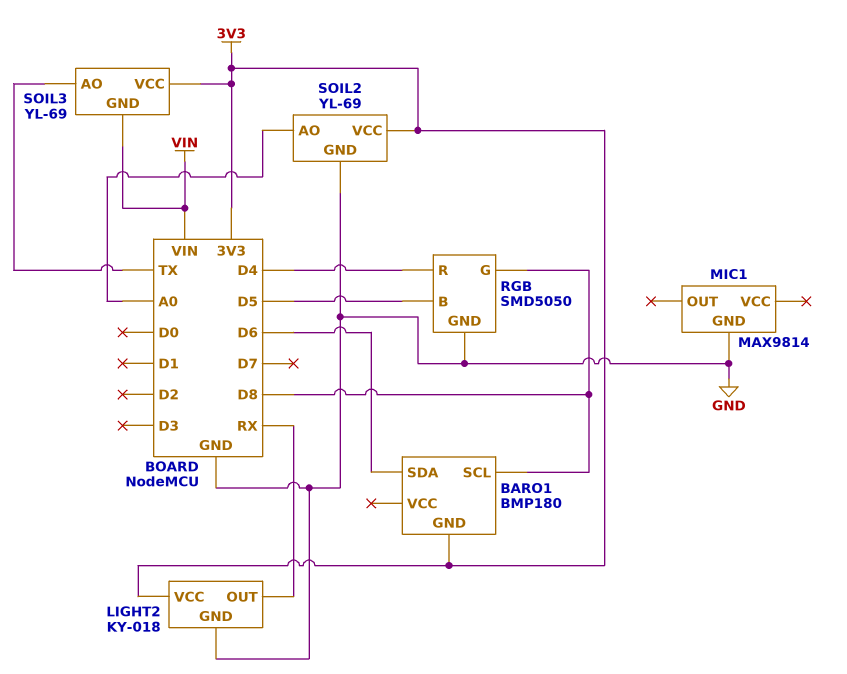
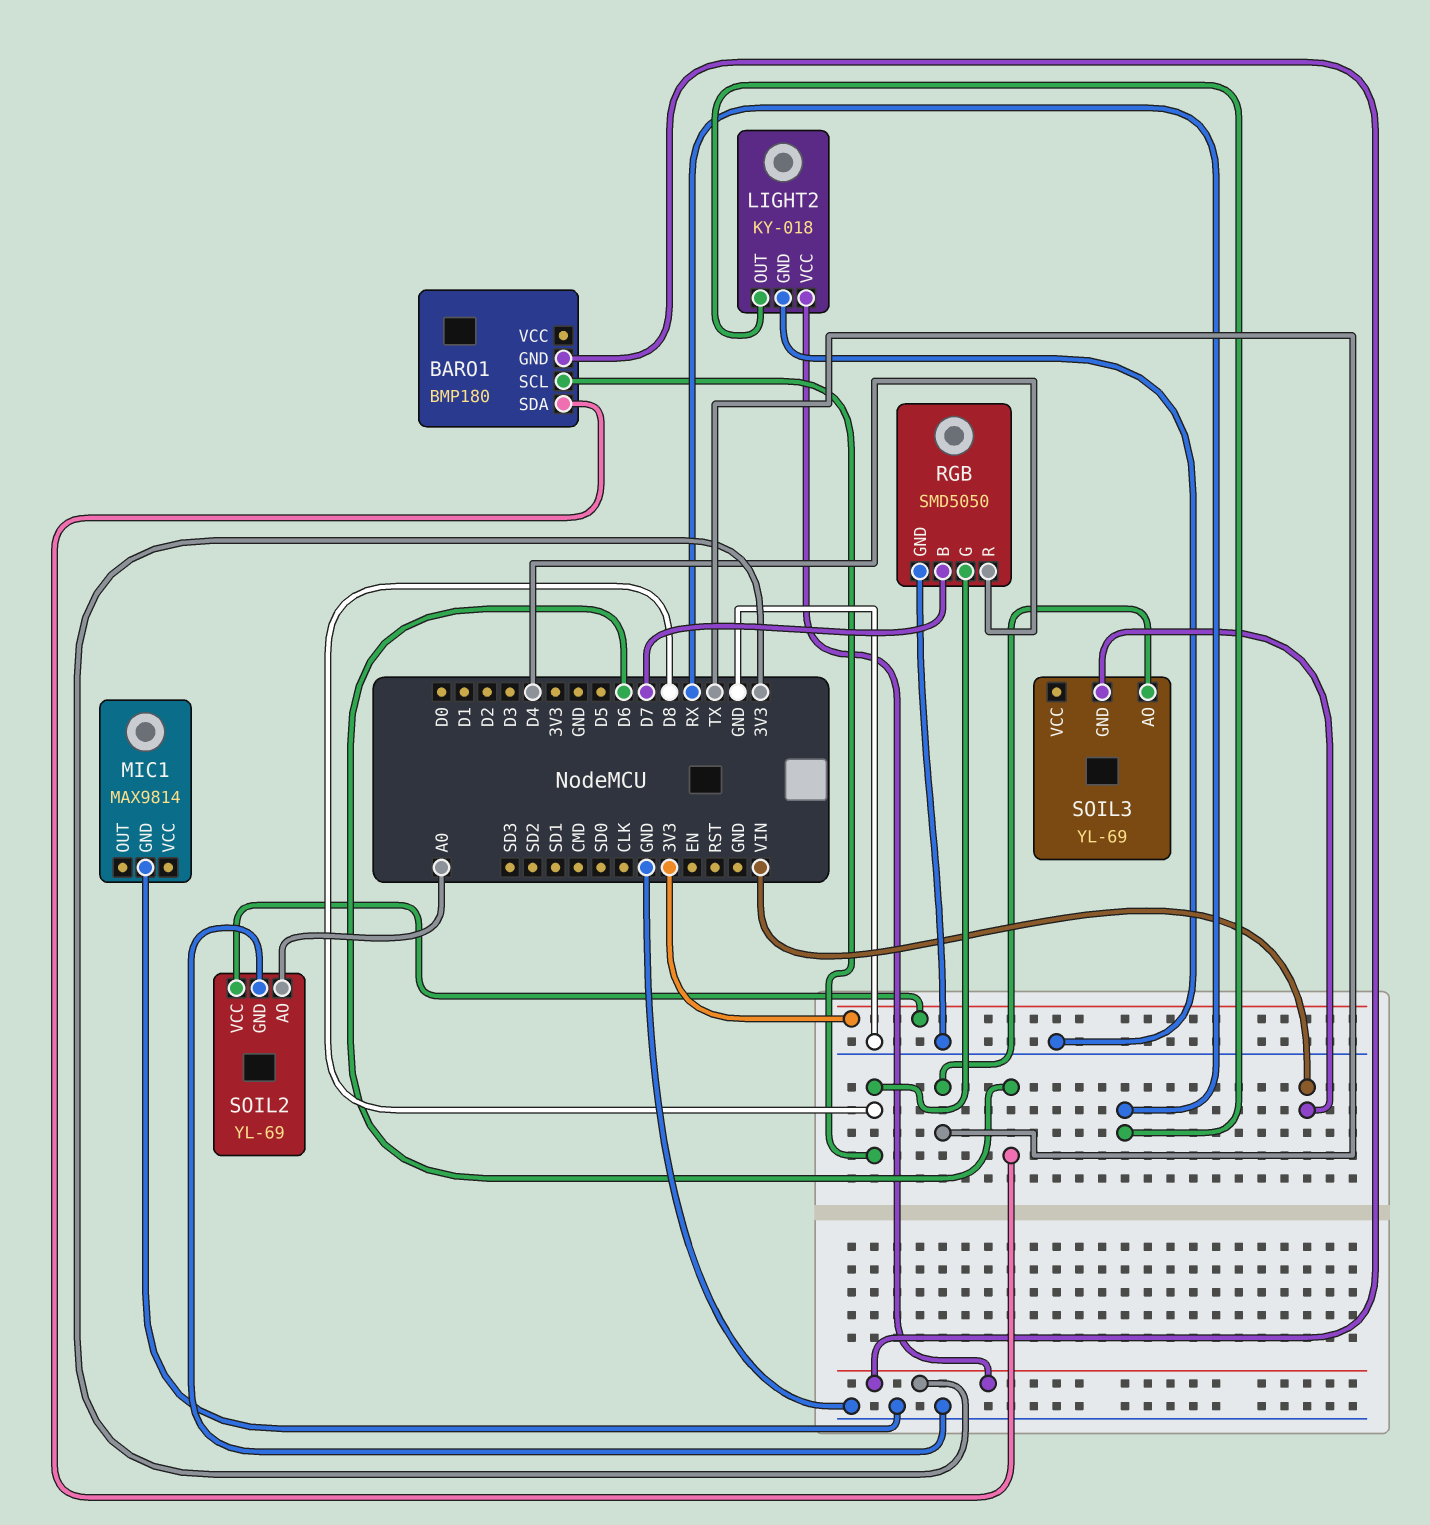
RGB pin B: D5 -> D7
SOIL3 pin VCC: 3V3 -> none

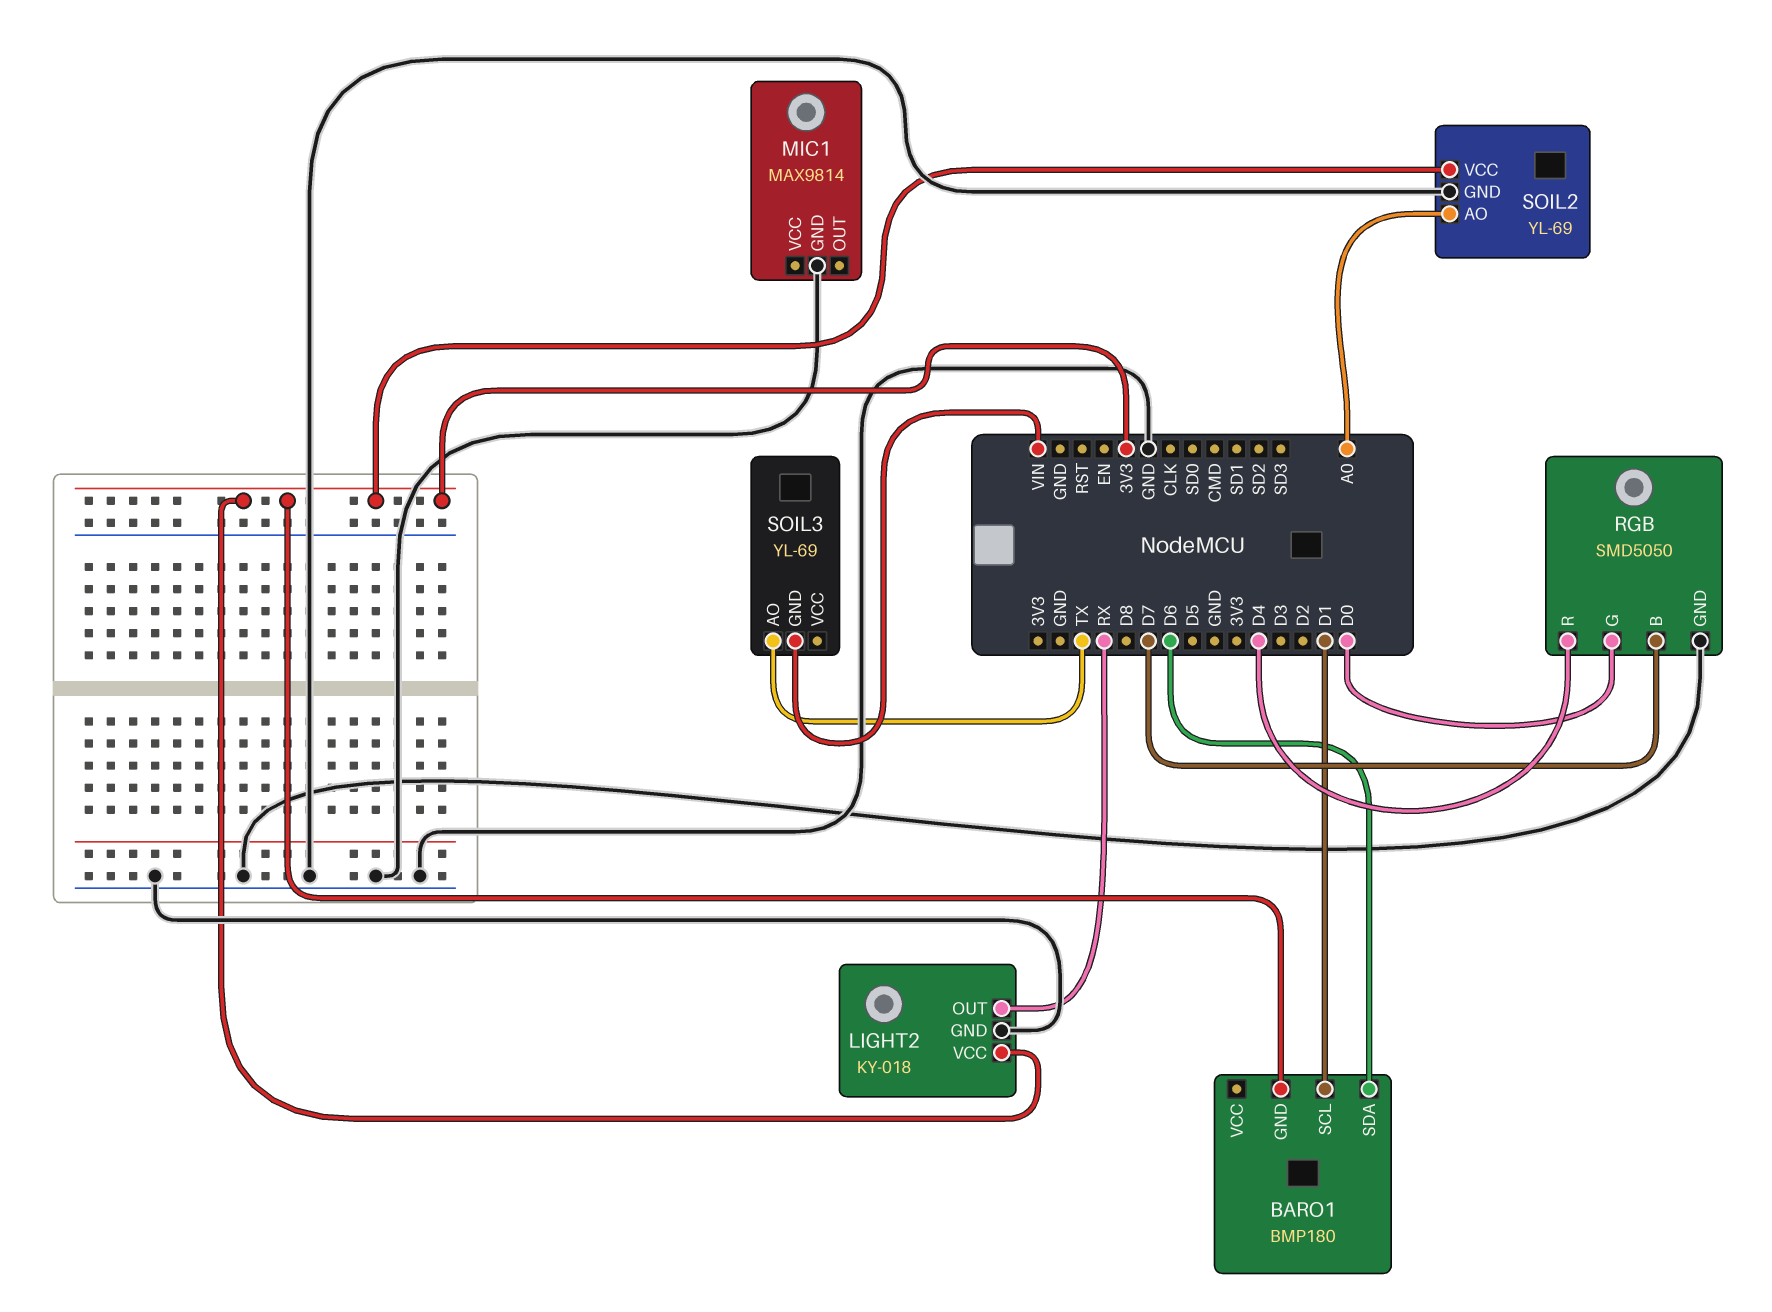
BARO1 pin SCL: D8 -> D1
RGB pin G: D8 -> D0

